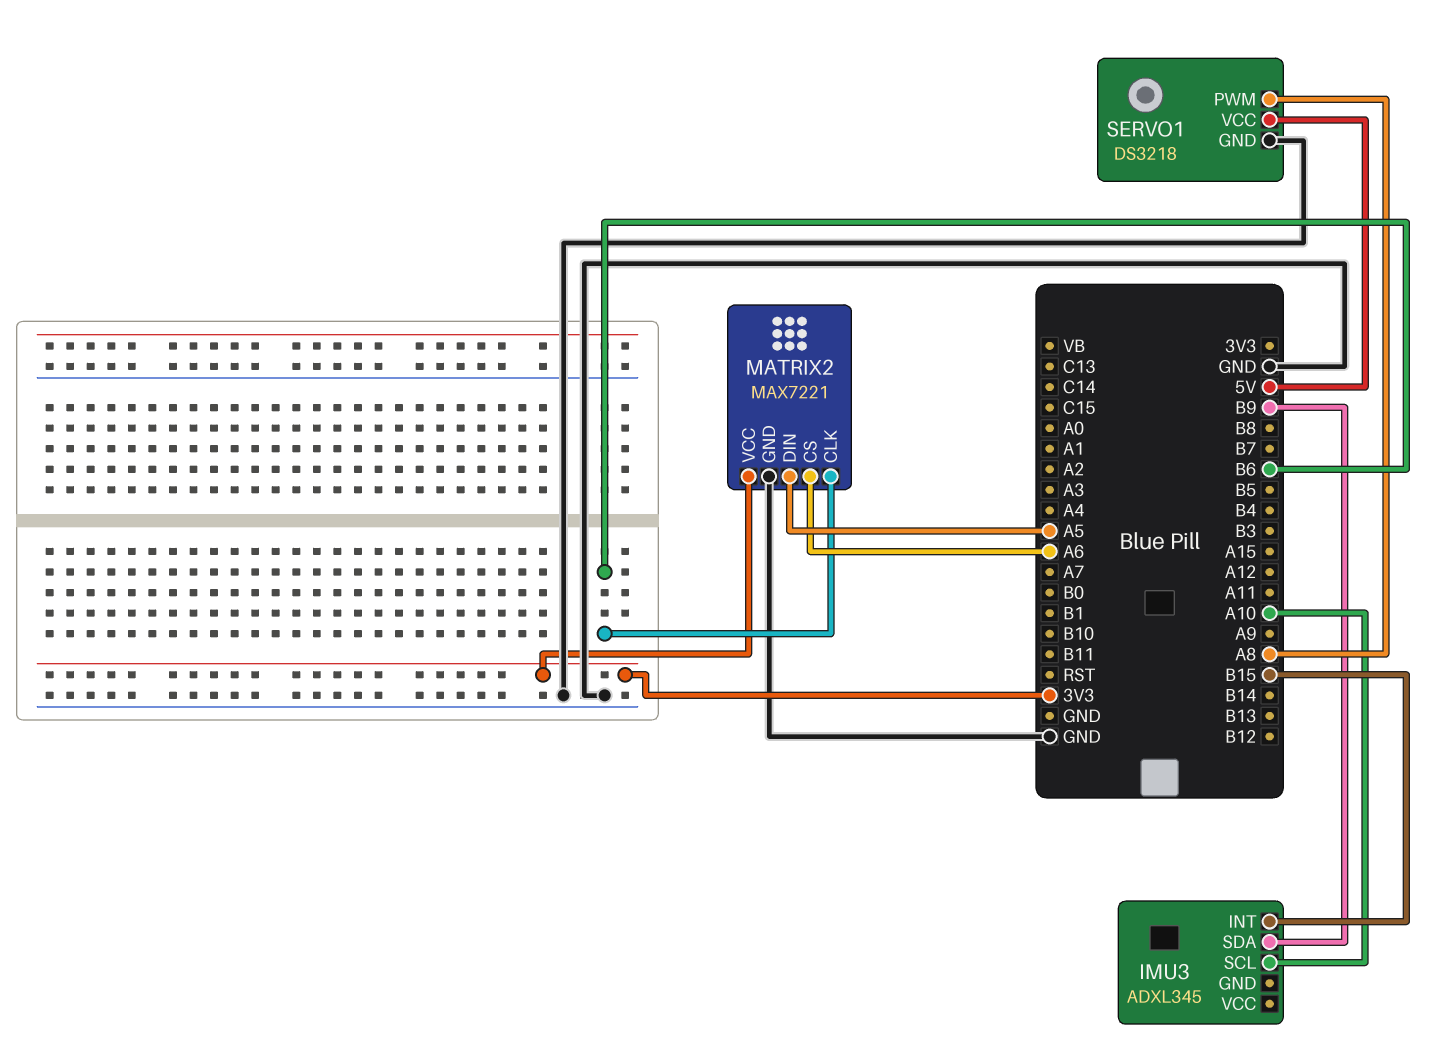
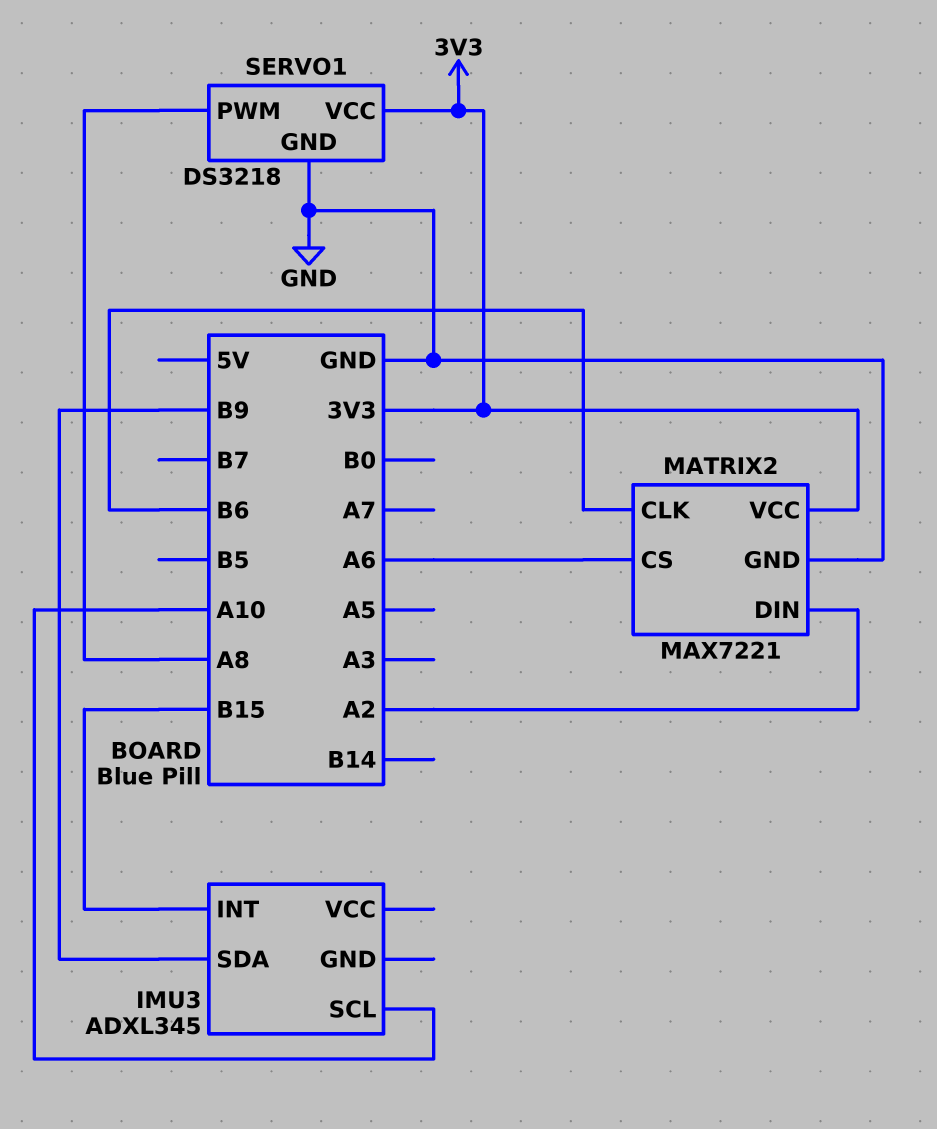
MATRIX2 pin DIN: A5 -> A2
SERVO1 pin VCC: 5V -> 3V3

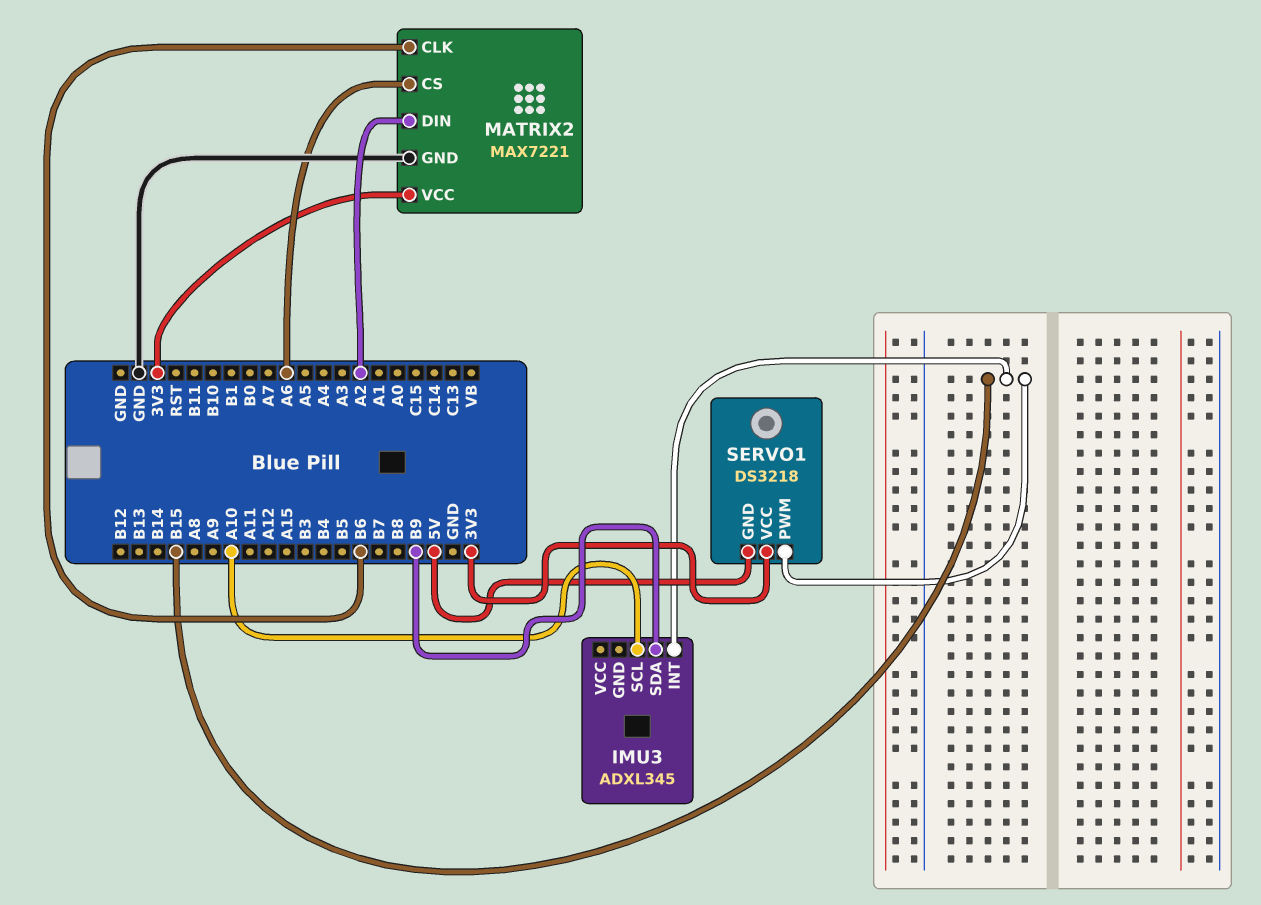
SERVO1 pin GND: GND -> 5V
SERVO1 pin PWM: A8 -> B15

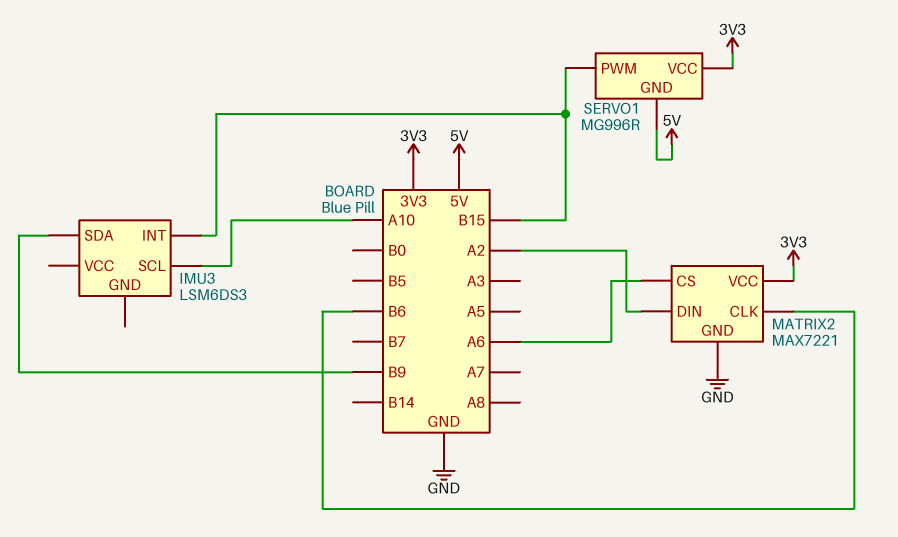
IMU3: ADXL345 -> LSM6DS3
SERVO1: DS3218 -> MG996R

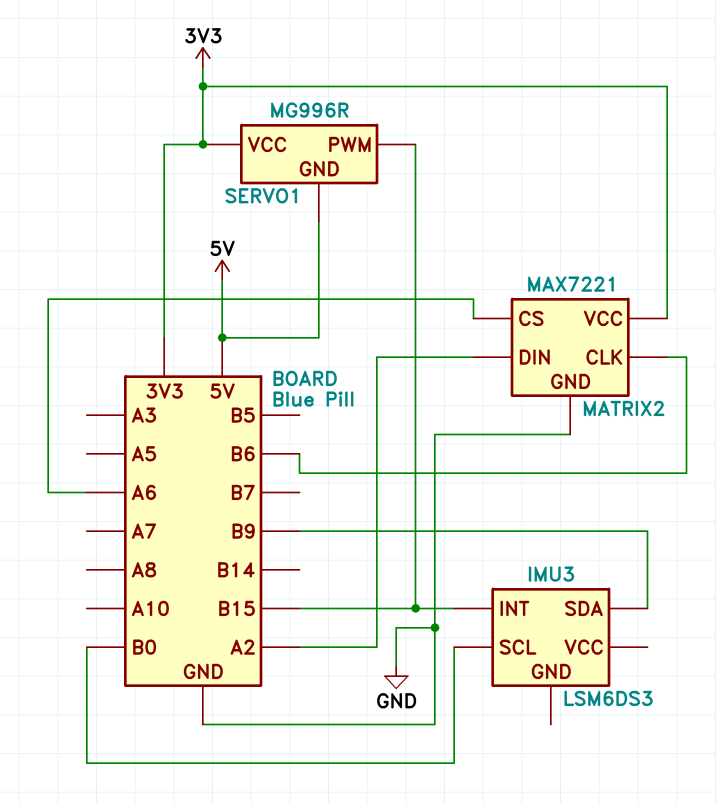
IMU3 pin SCL: A10 -> B0

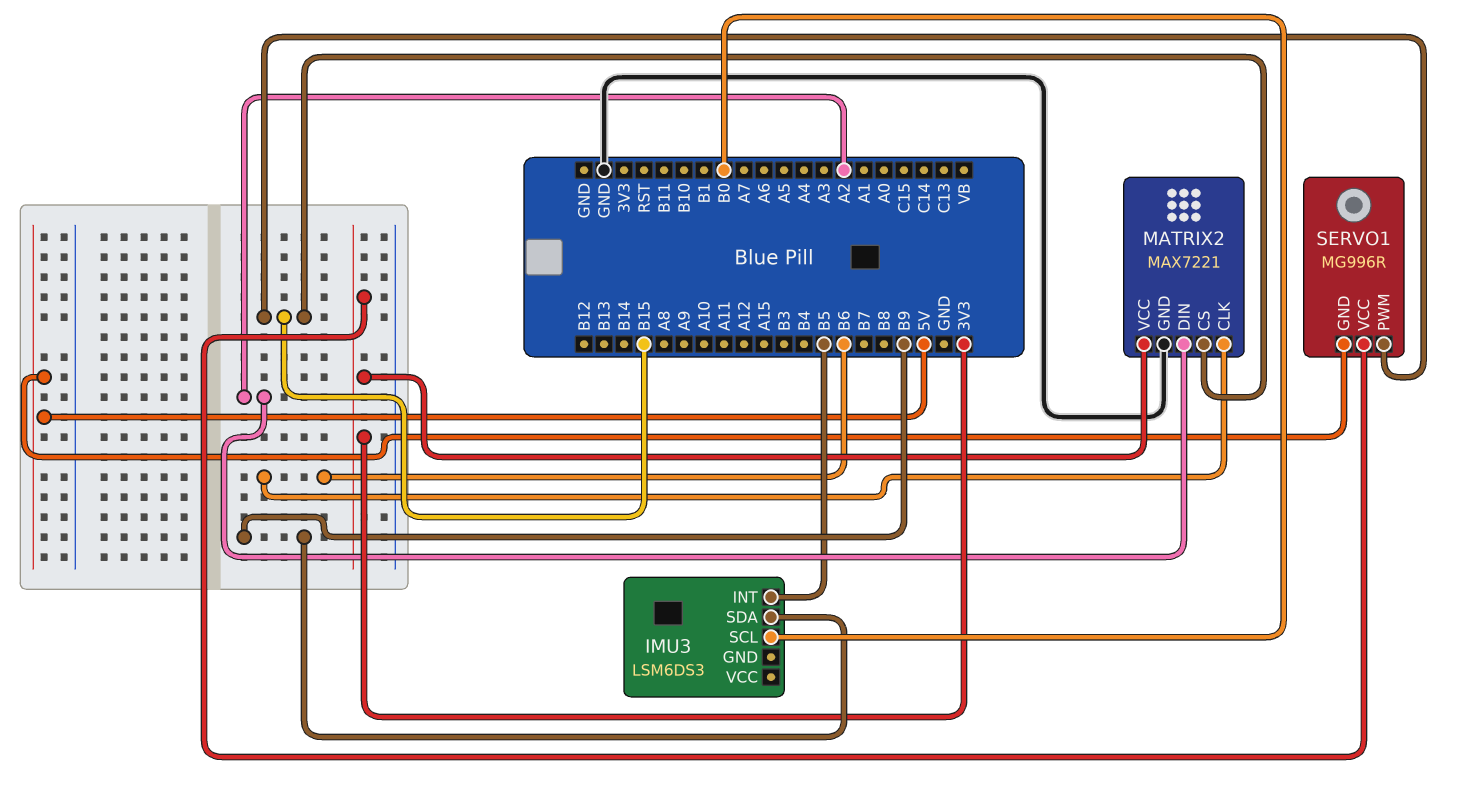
IMU3 pin INT: B15 -> B5
MATRIX2 pin CS: A6 -> B15

